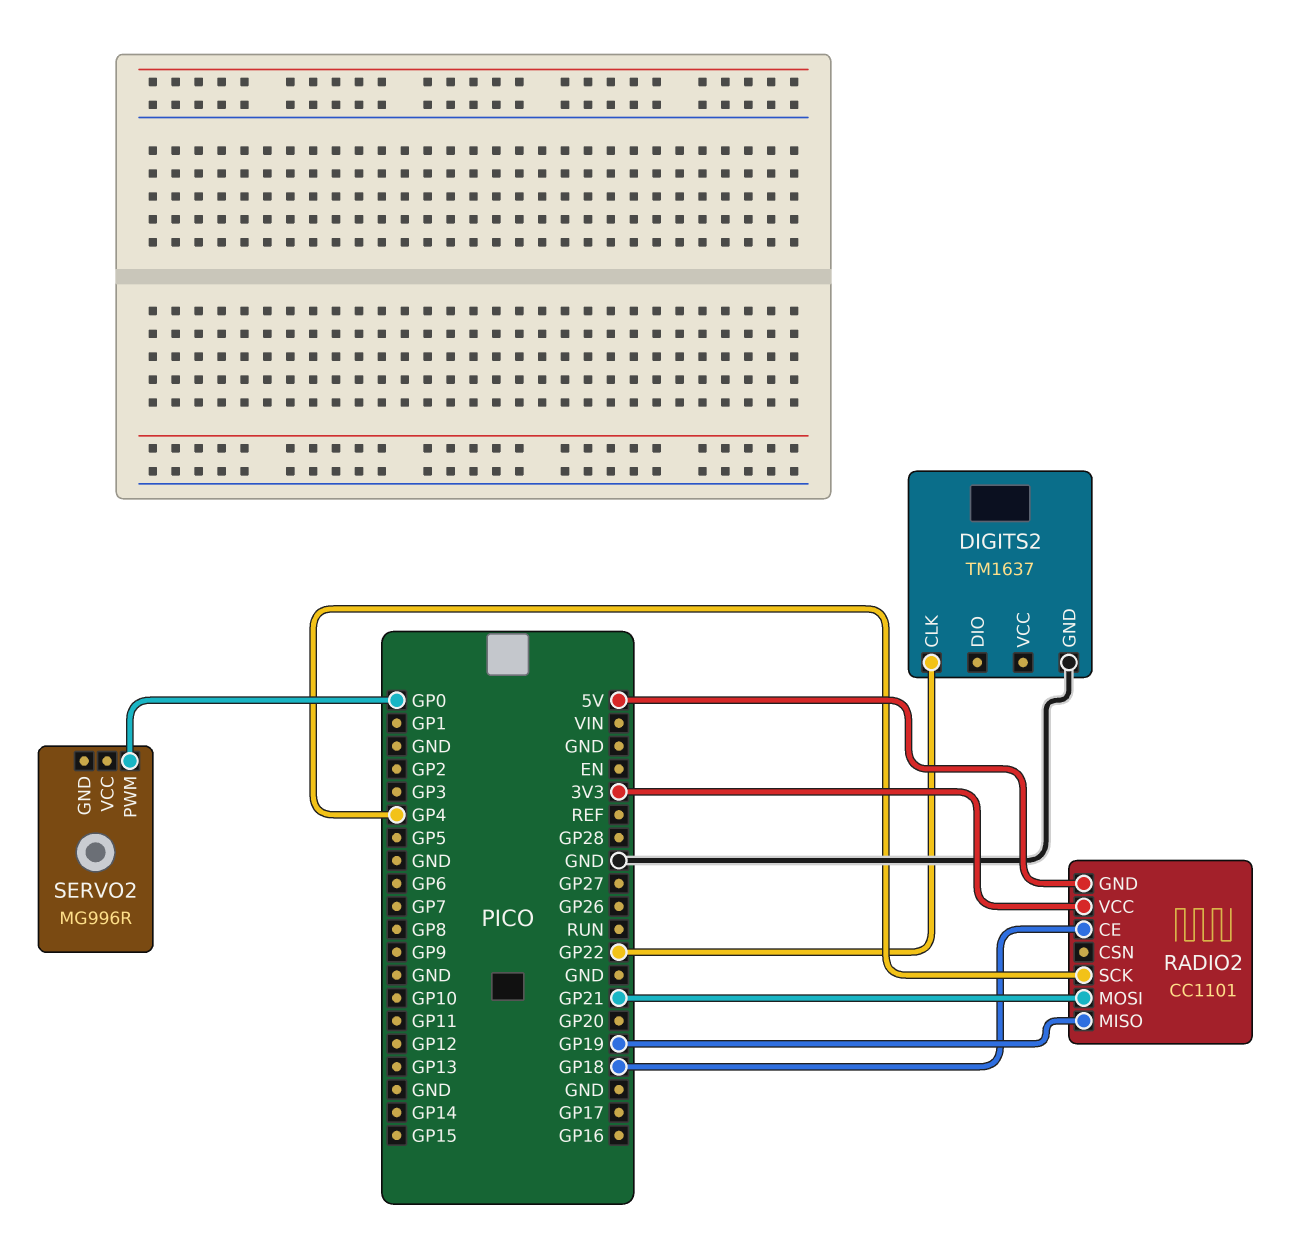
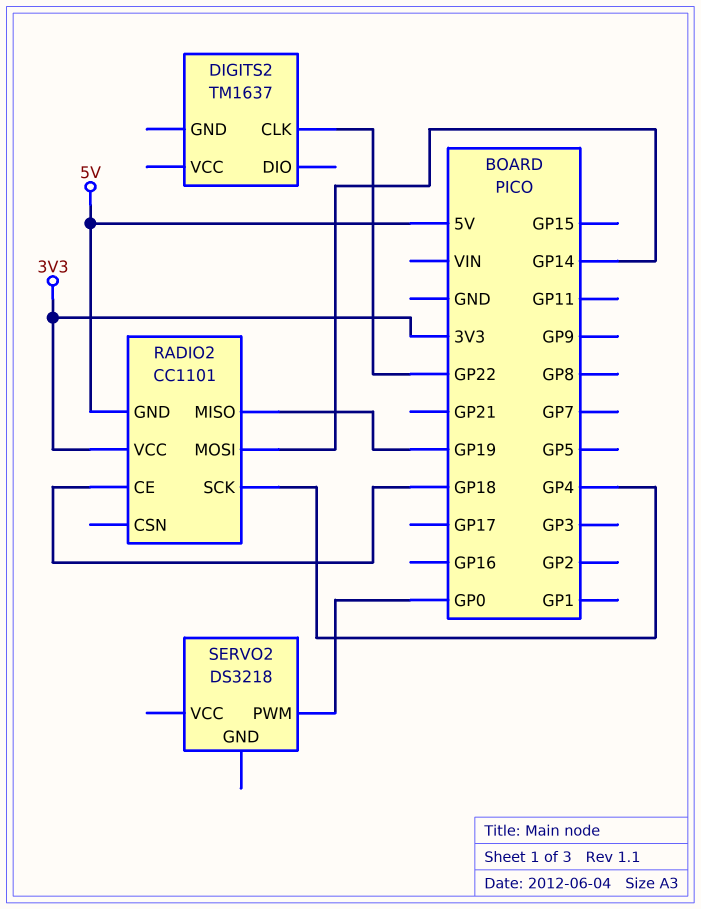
DIGITS2 pin GND: GND -> none
RADIO2 pin MOSI: GP21 -> GP14
SERVO2: MG996R -> DS3218

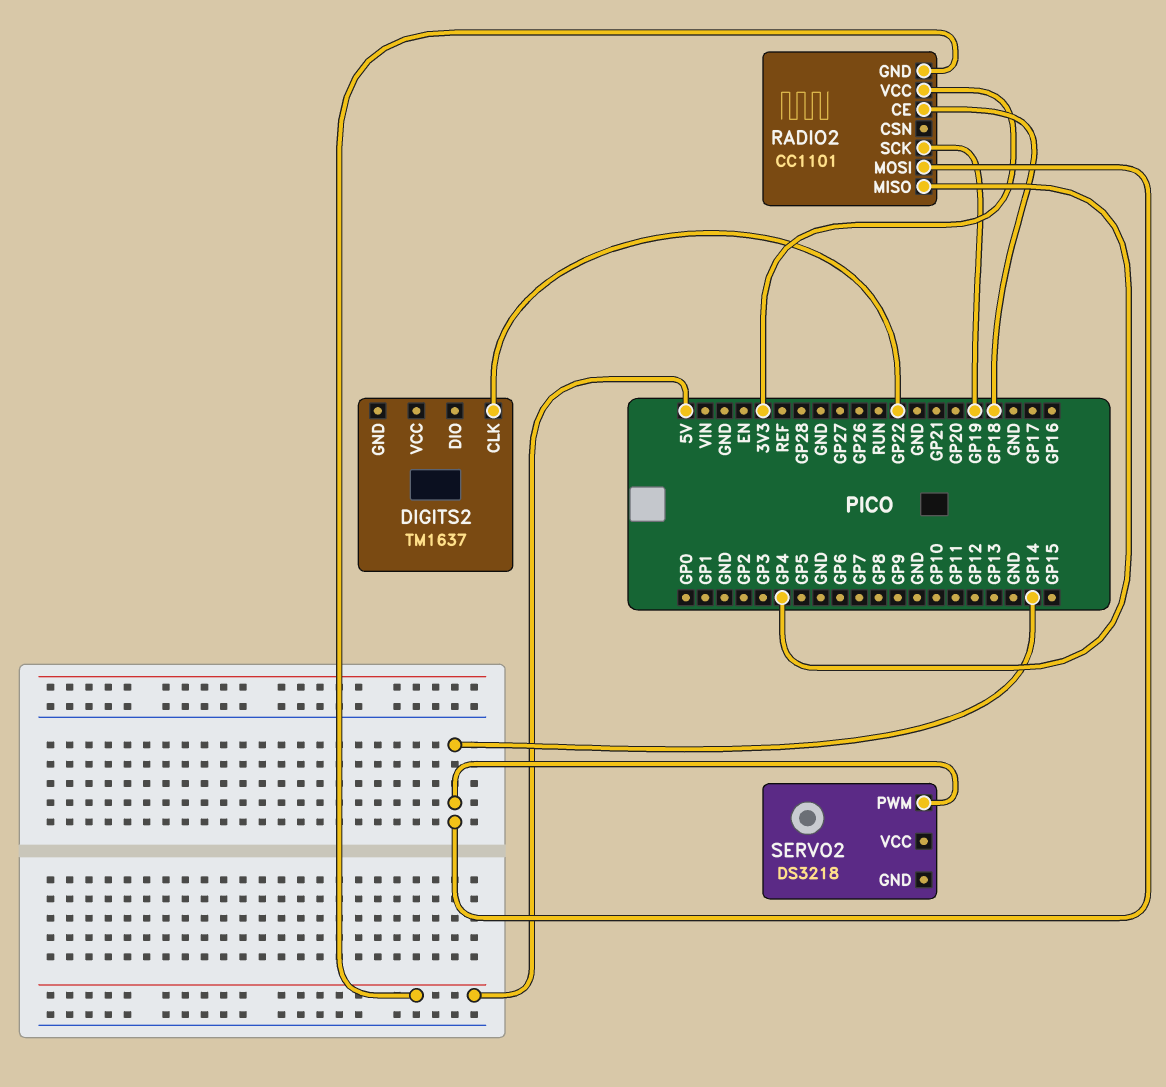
RADIO2 pin MISO: GP19 -> GP4
RADIO2 pin SCK: GP4 -> GP19
SERVO2 pin PWM: GP0 -> GP14

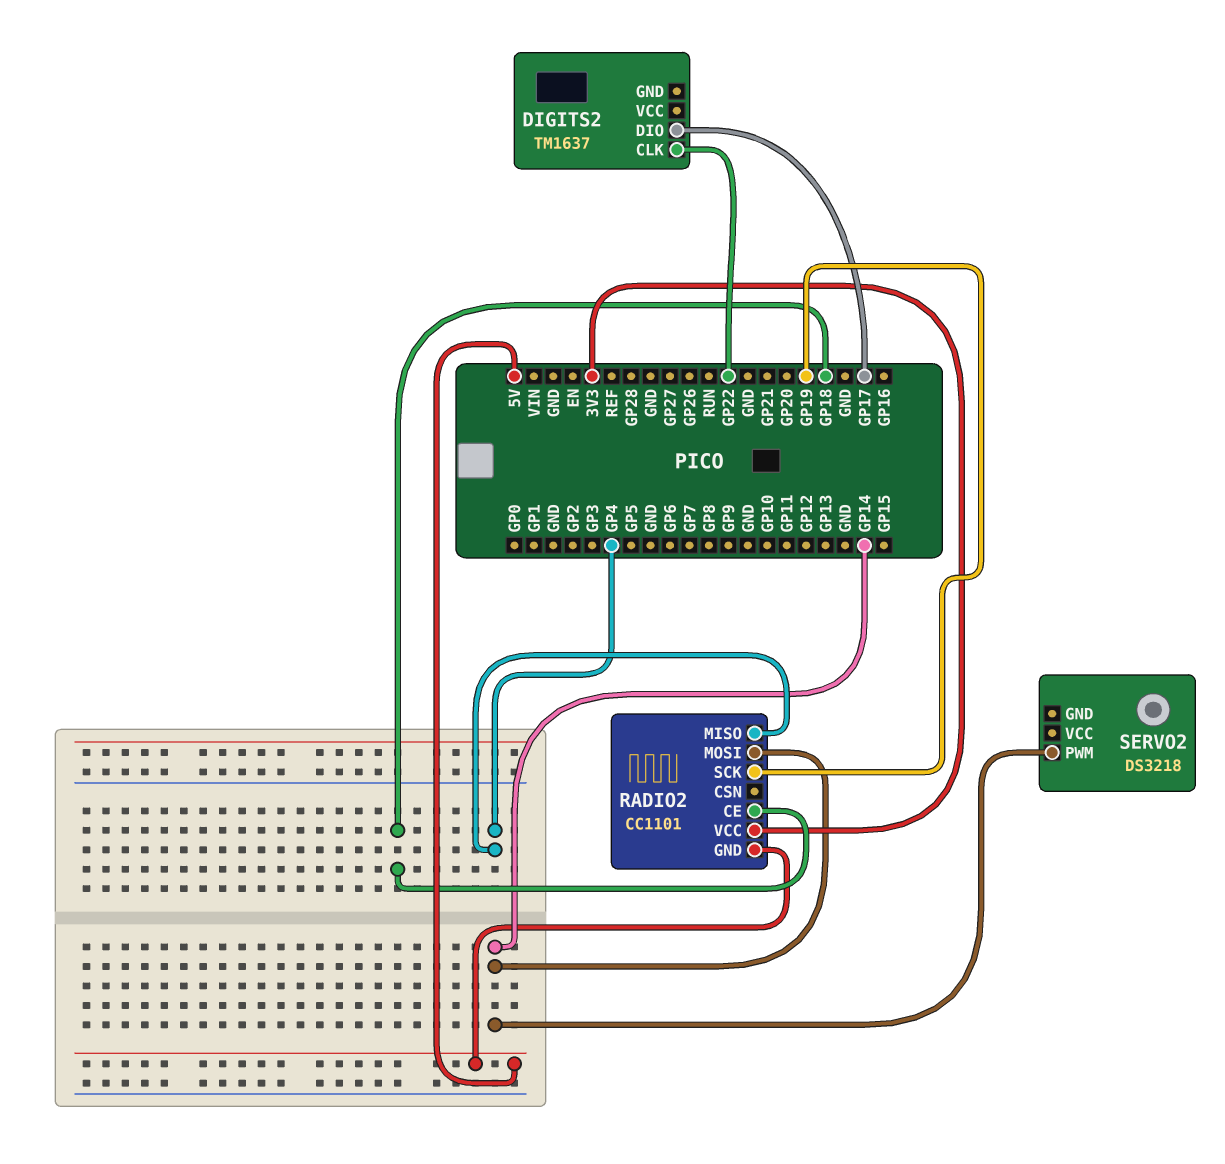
DIGITS2 pin DIO: none -> GP17

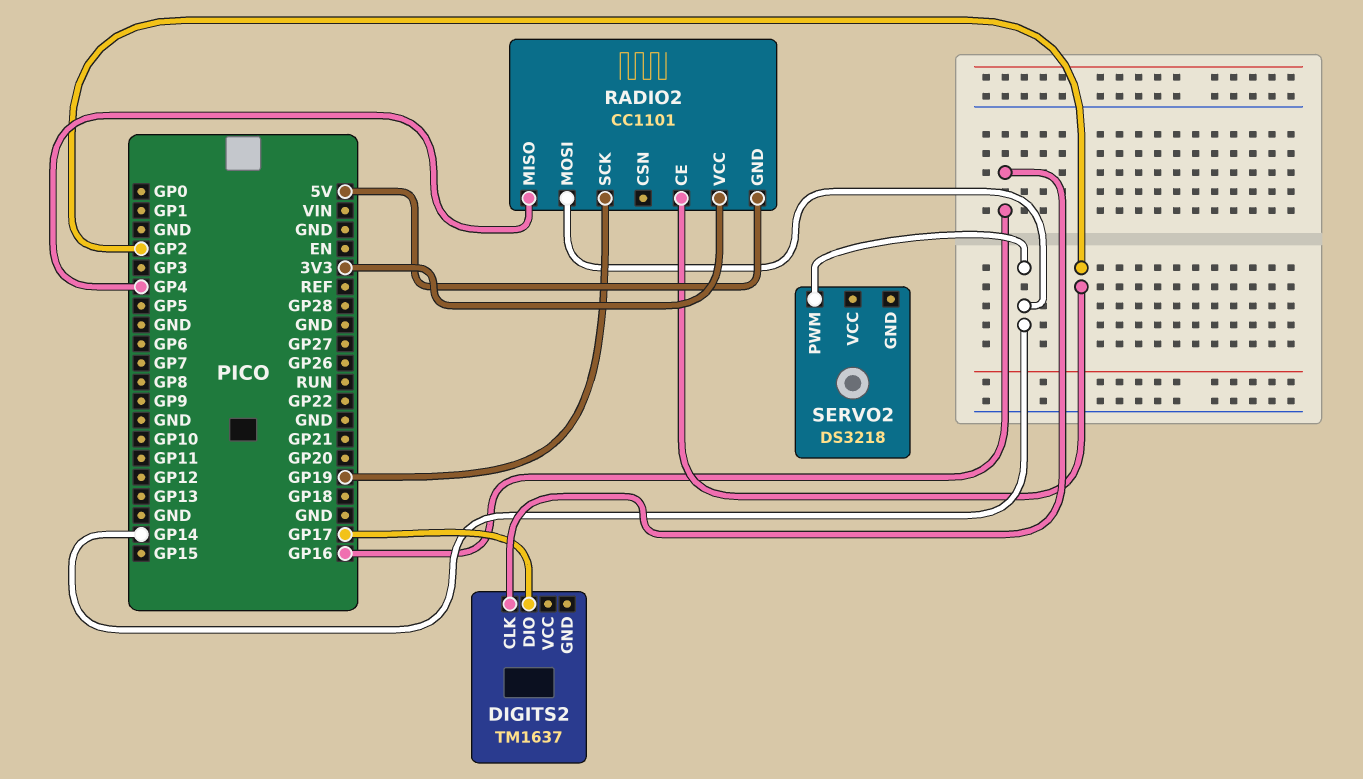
DIGITS2 pin CLK: GP22 -> GP16
RADIO2 pin CE: GP18 -> GP2

